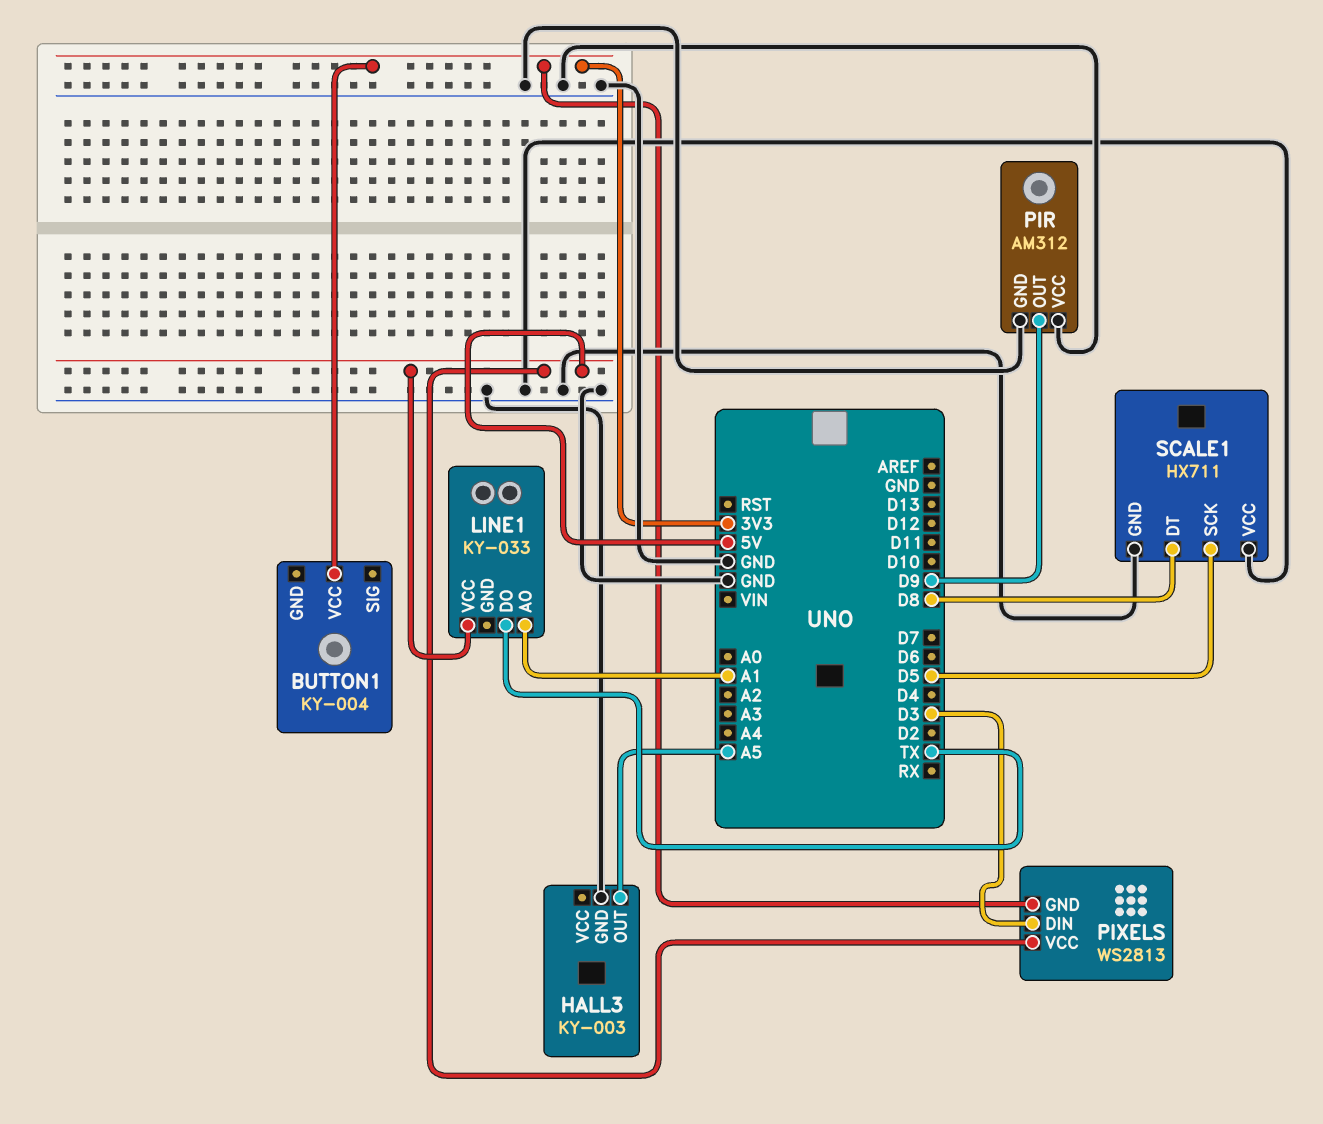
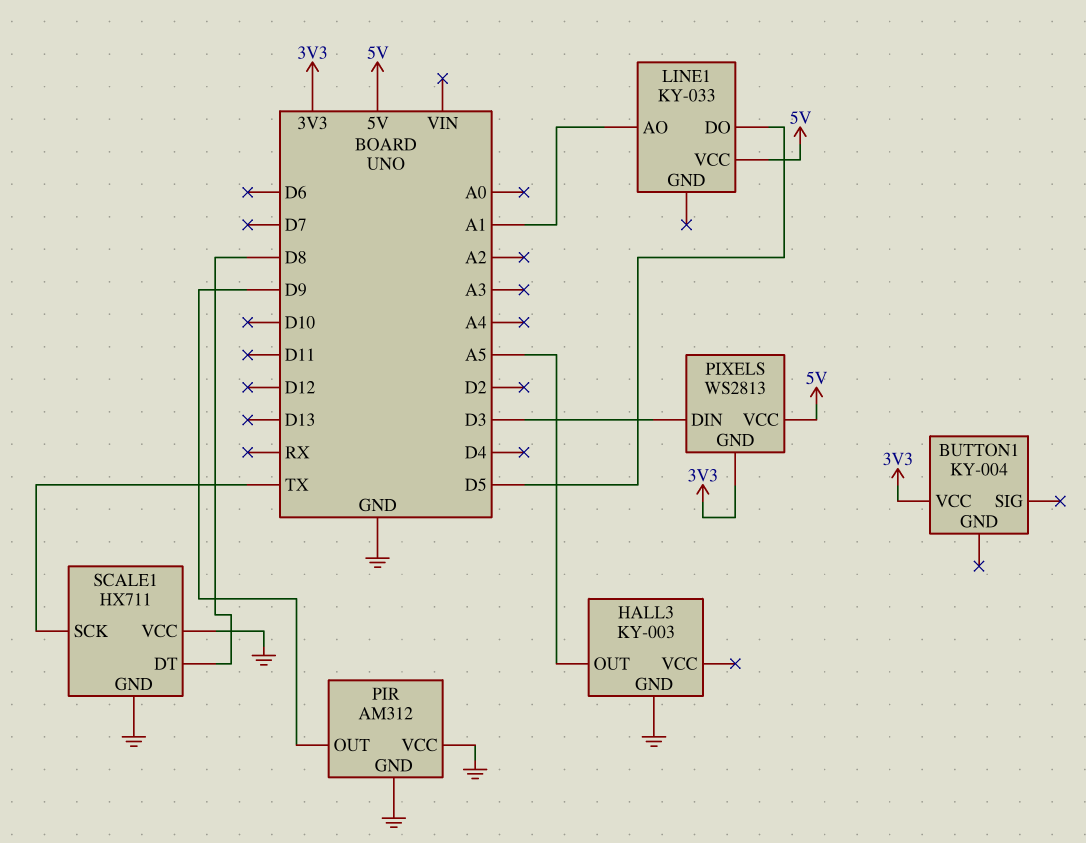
LINE1 pin DO: TX -> D5
SCALE1 pin SCK: D5 -> TX

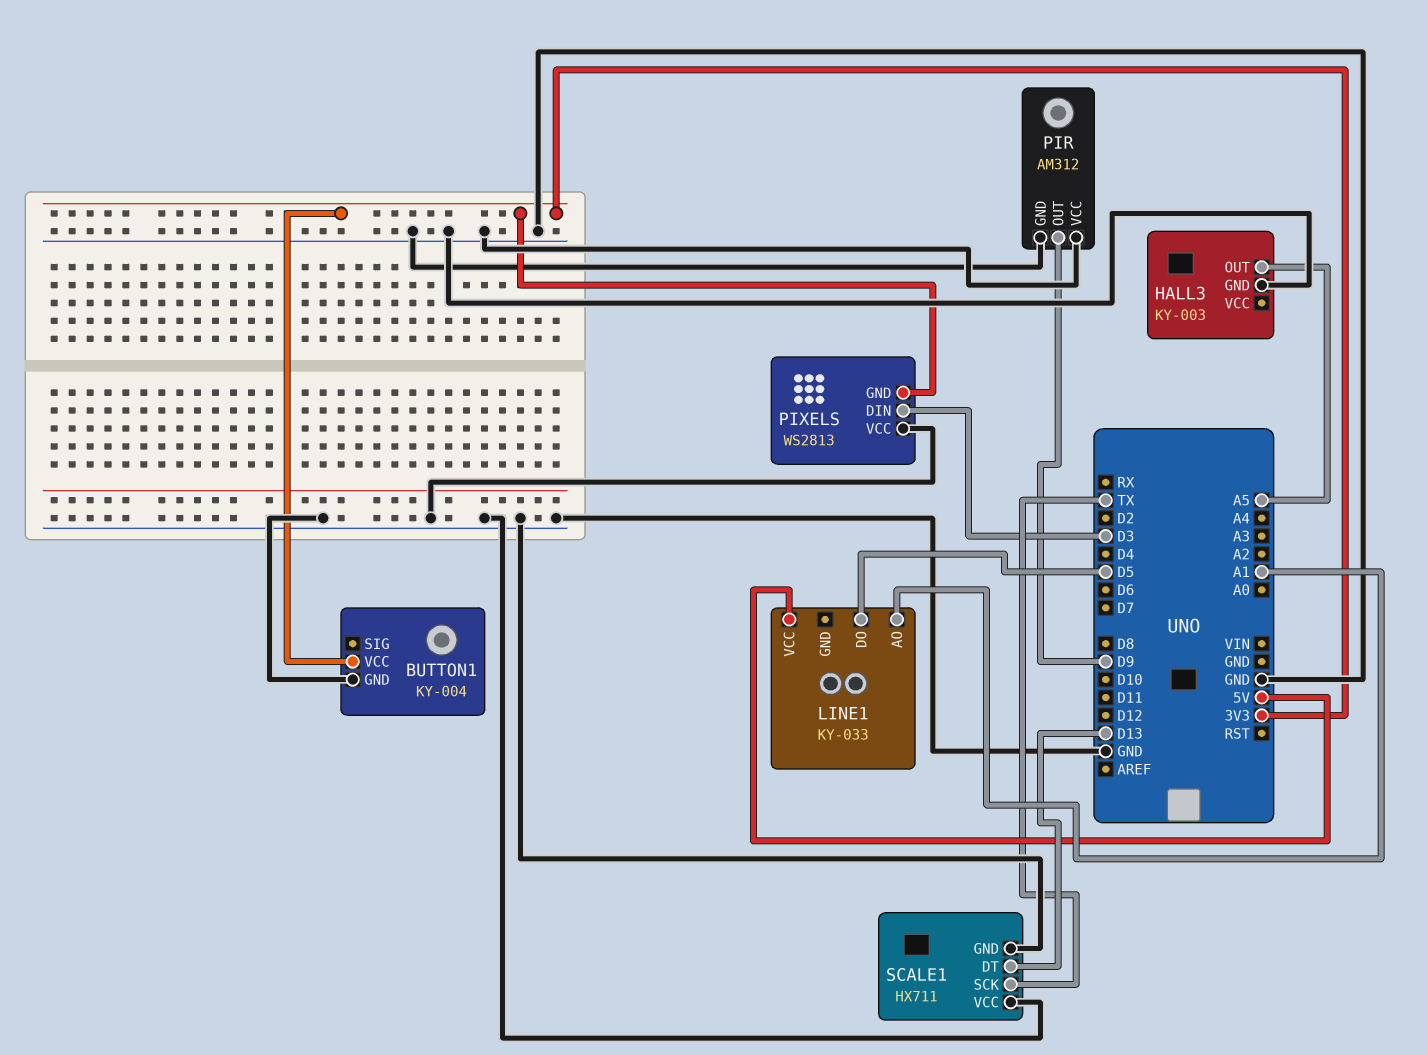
BUTTON1 pin GND: none -> GND
PIXELS pin VCC: 5V -> GND
SCALE1 pin DT: D8 -> D13

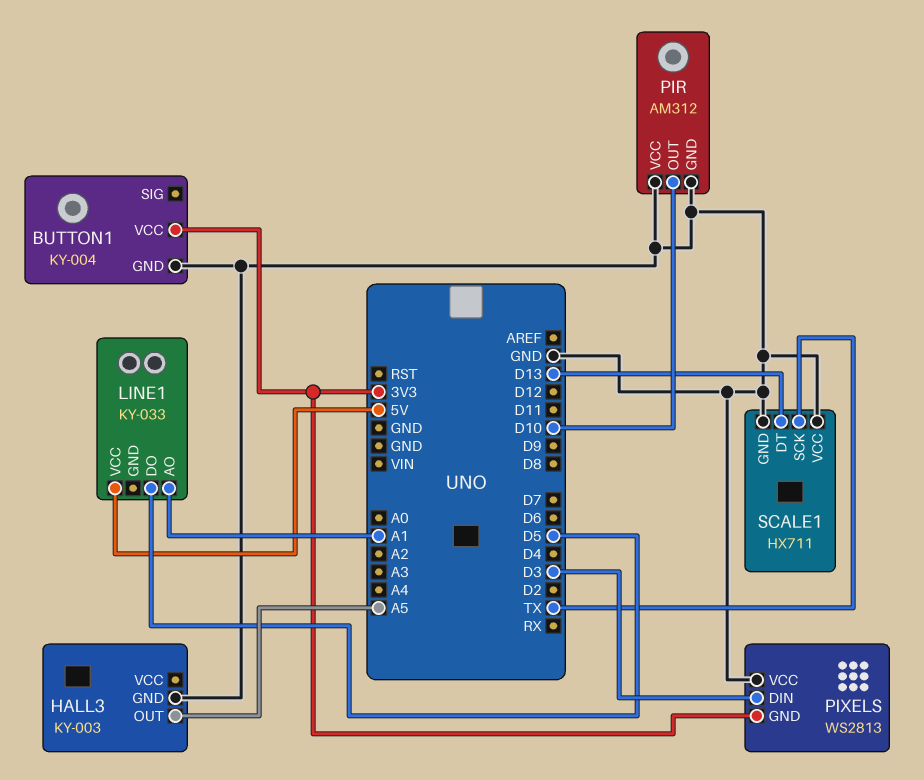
PIR pin OUT: D9 -> D10

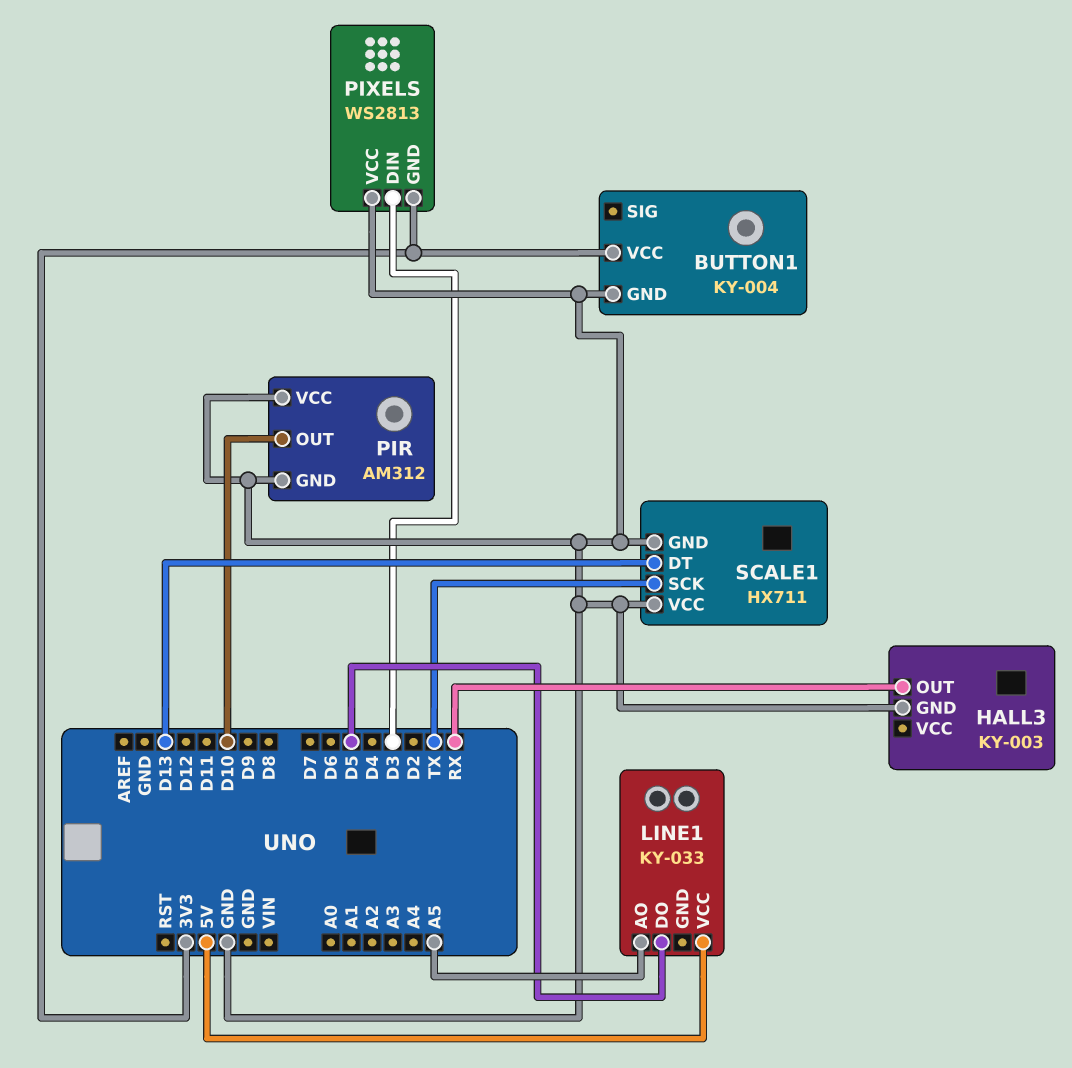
HALL3 pin OUT: A5 -> RX
LINE1 pin AO: A1 -> A5

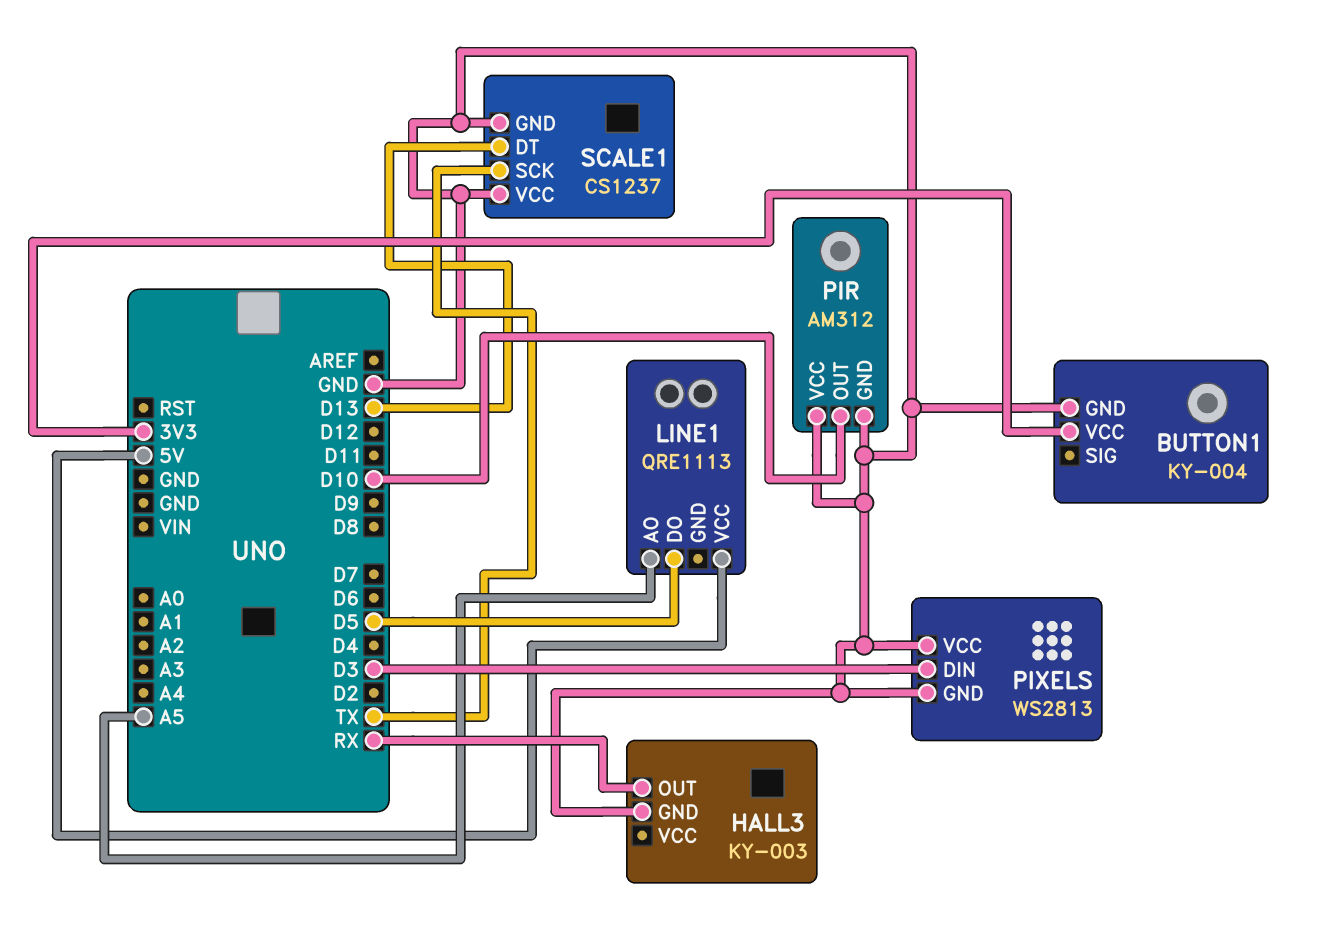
LINE1: KY-033 -> QRE1113
PIXELS pin GND: 3V3 -> GND
SCALE1: HX711 -> CS1237

